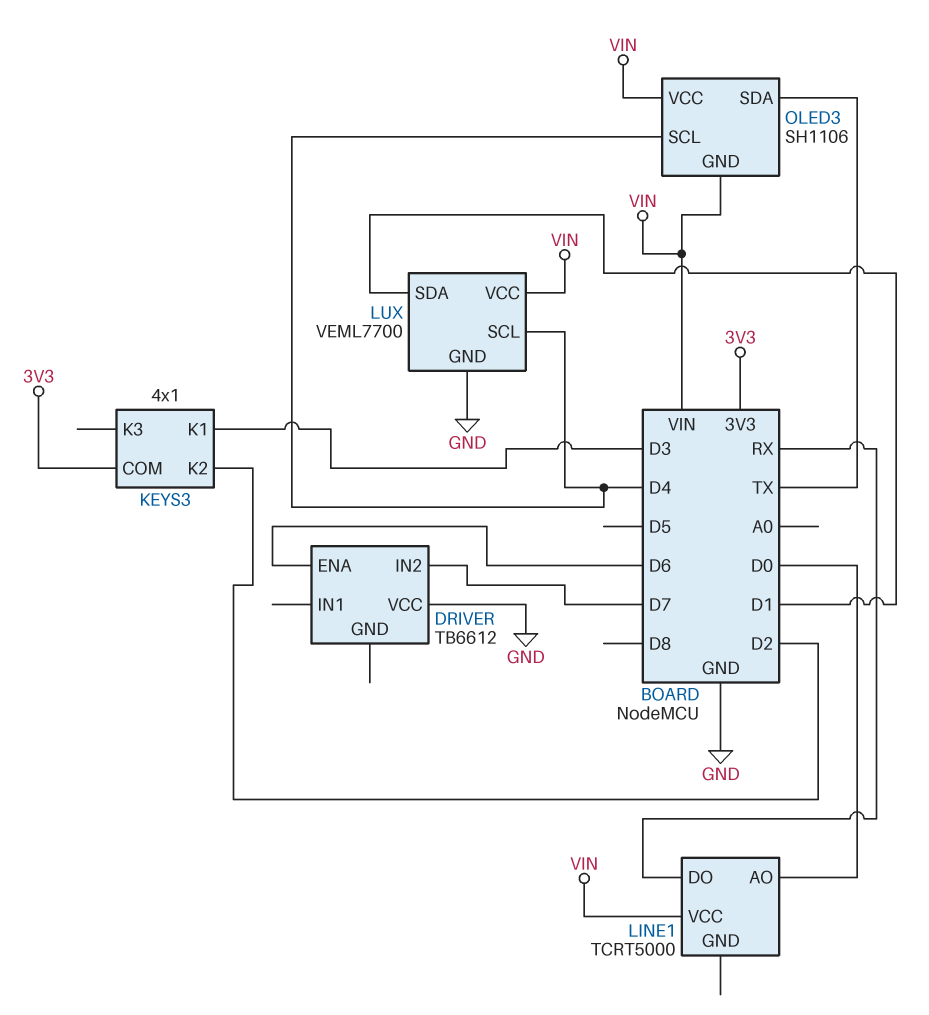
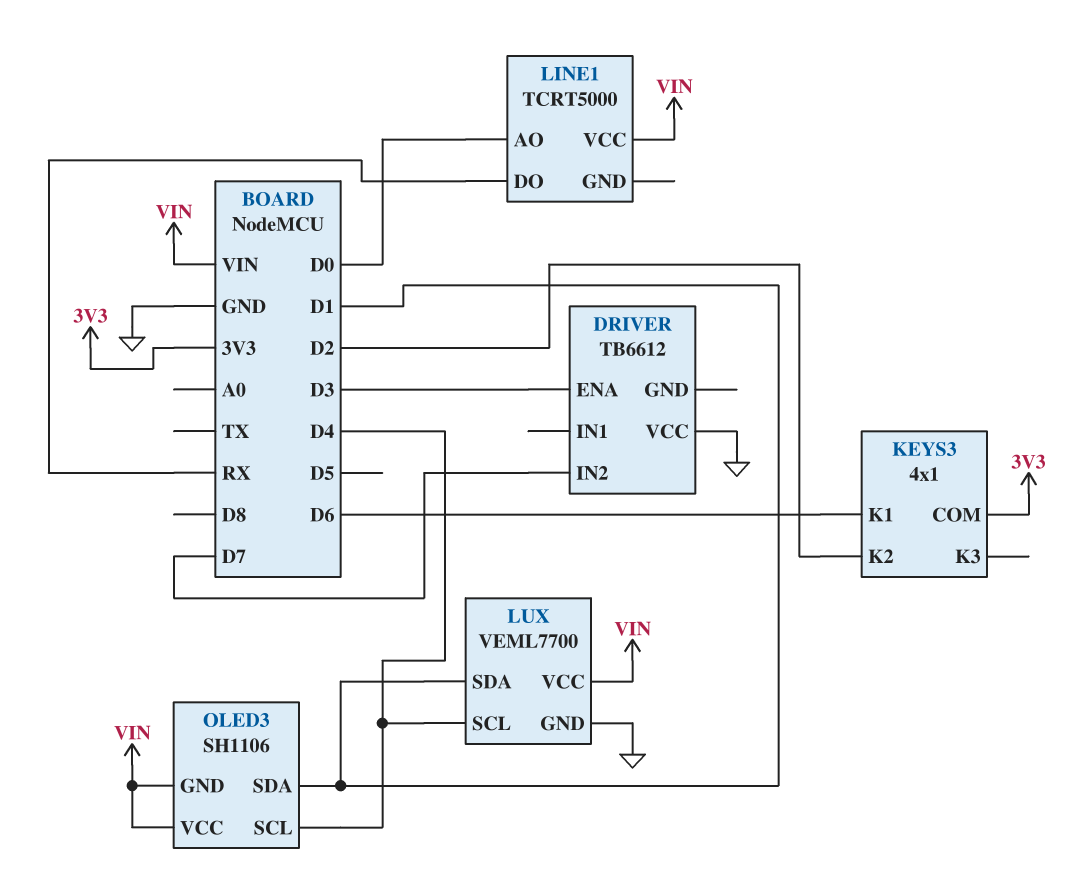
DRIVER pin ENA: D6 -> D3
KEYS3 pin K1: D3 -> D6
OLED3 pin SDA: TX -> D1

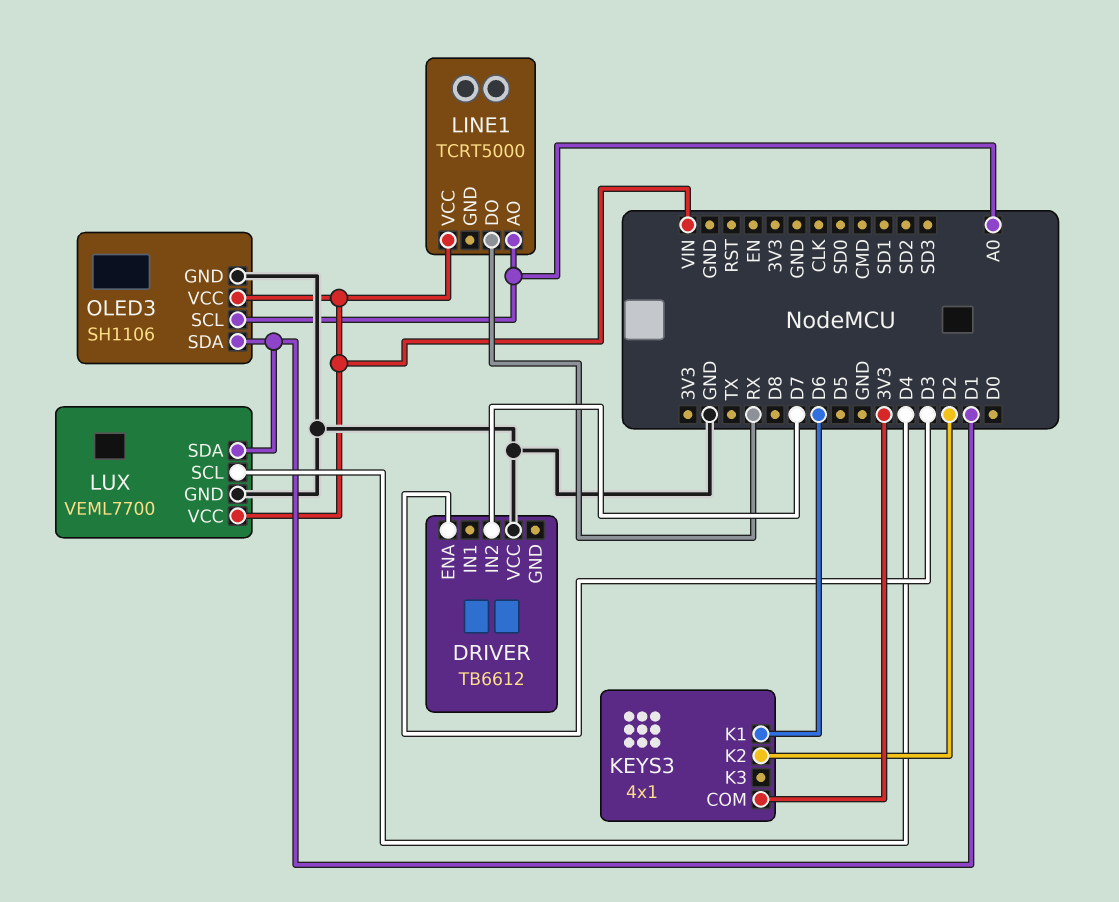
LINE1 pin AO: D0 -> A0
OLED3 pin GND: VIN -> GND
OLED3 pin SCL: D4 -> A0

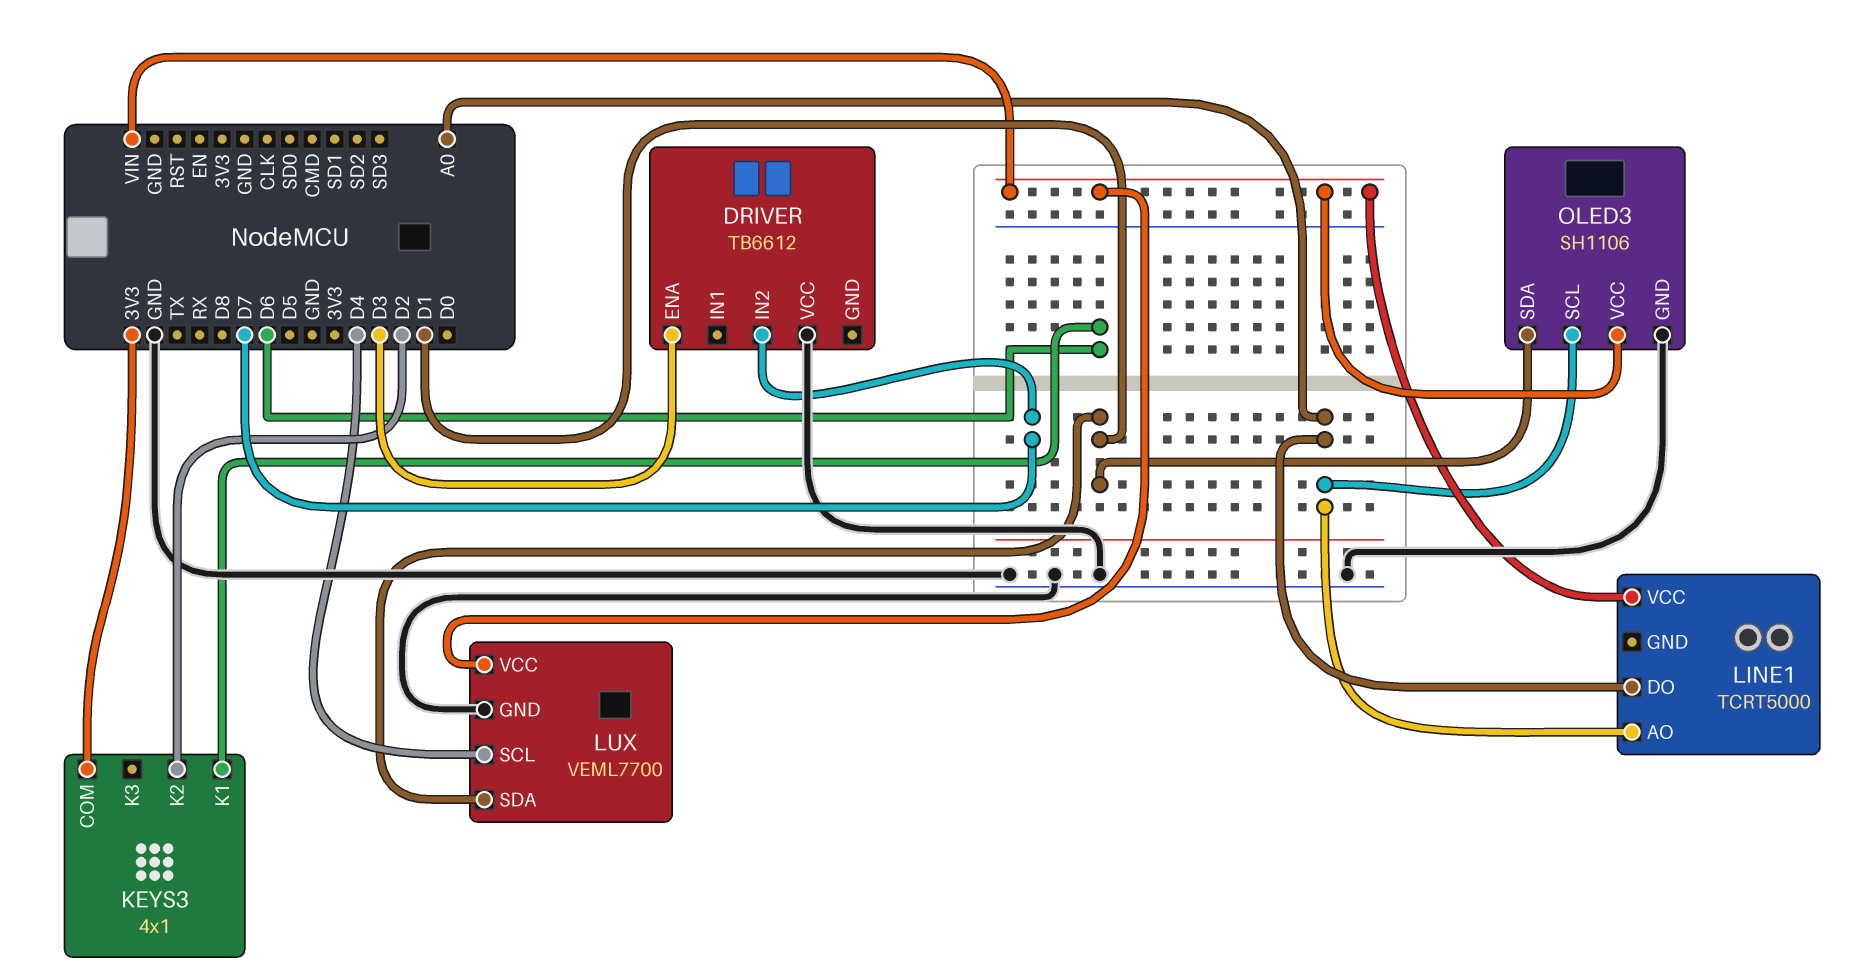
LINE1 pin DO: RX -> A0

